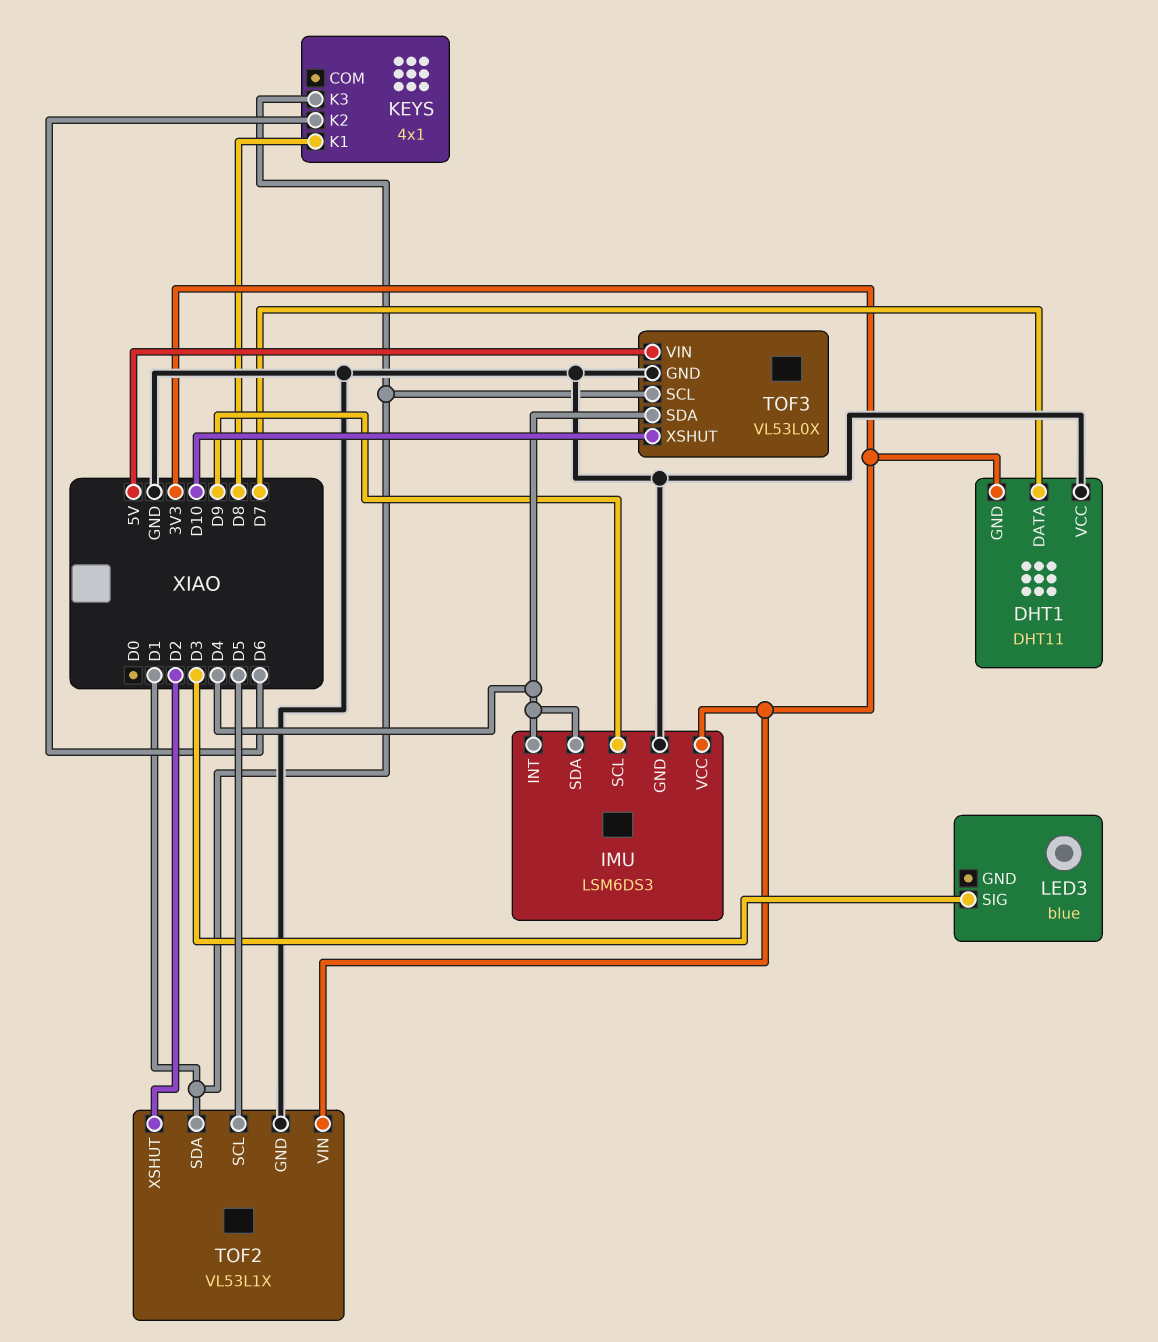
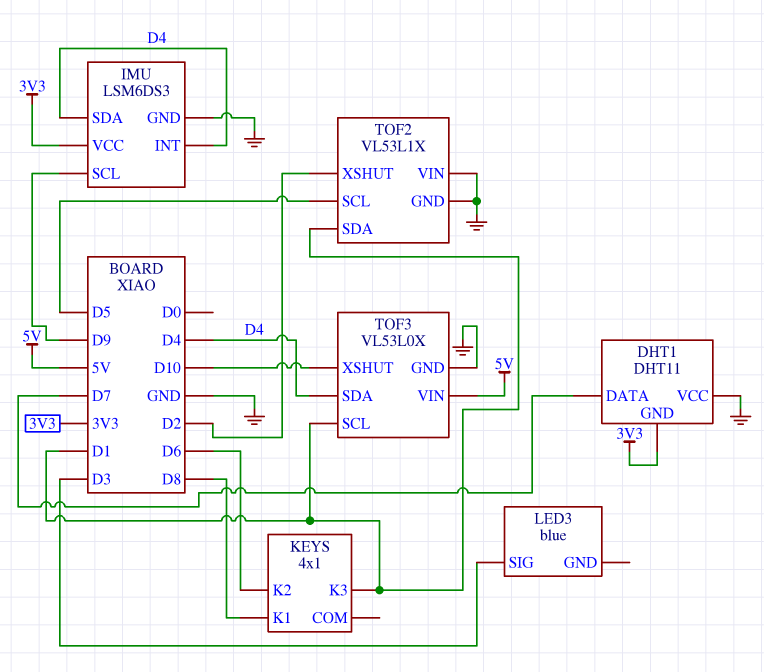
TOF2 pin VIN: 3V3 -> GND

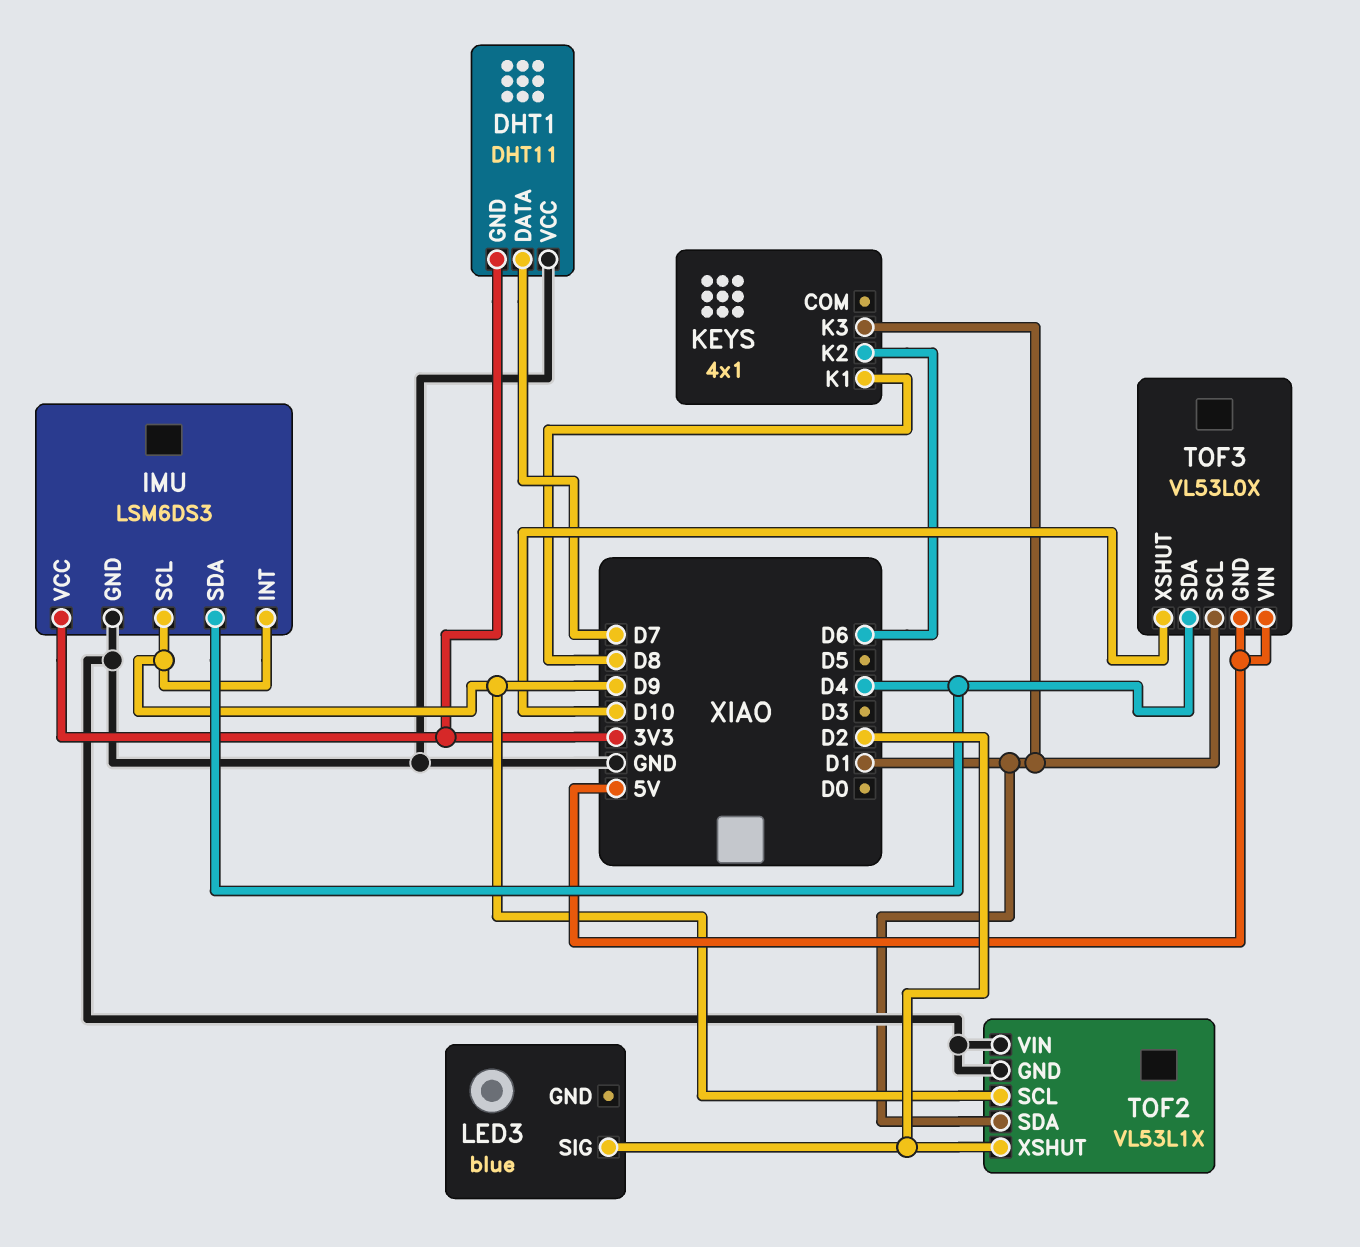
IMU pin INT: D4 -> D9
LED3 pin SIG: D3 -> D2
TOF2 pin SCL: D5 -> D9
TOF3 pin GND: GND -> 5V

